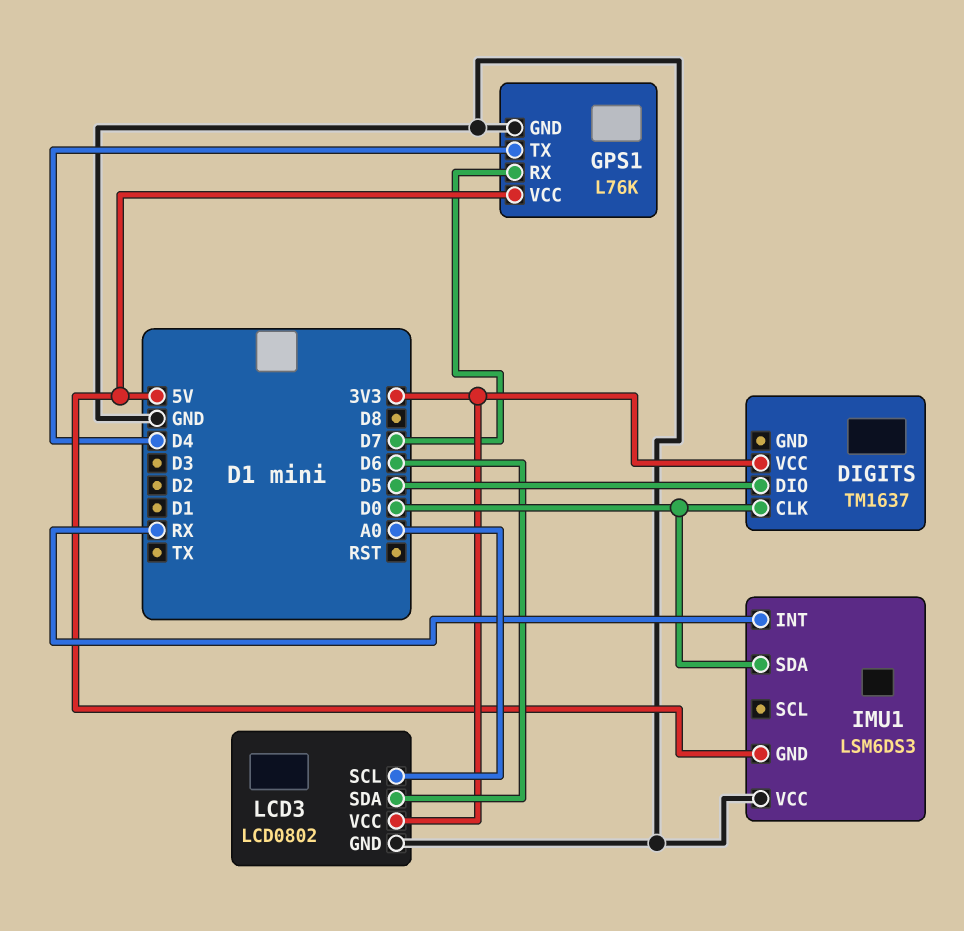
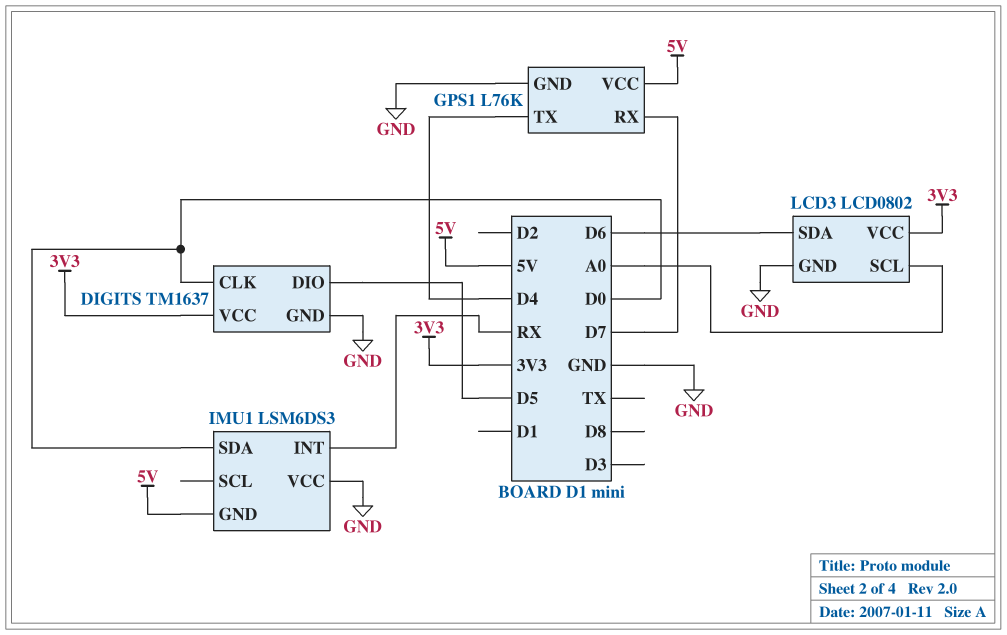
DIGITS pin GND: none -> GND

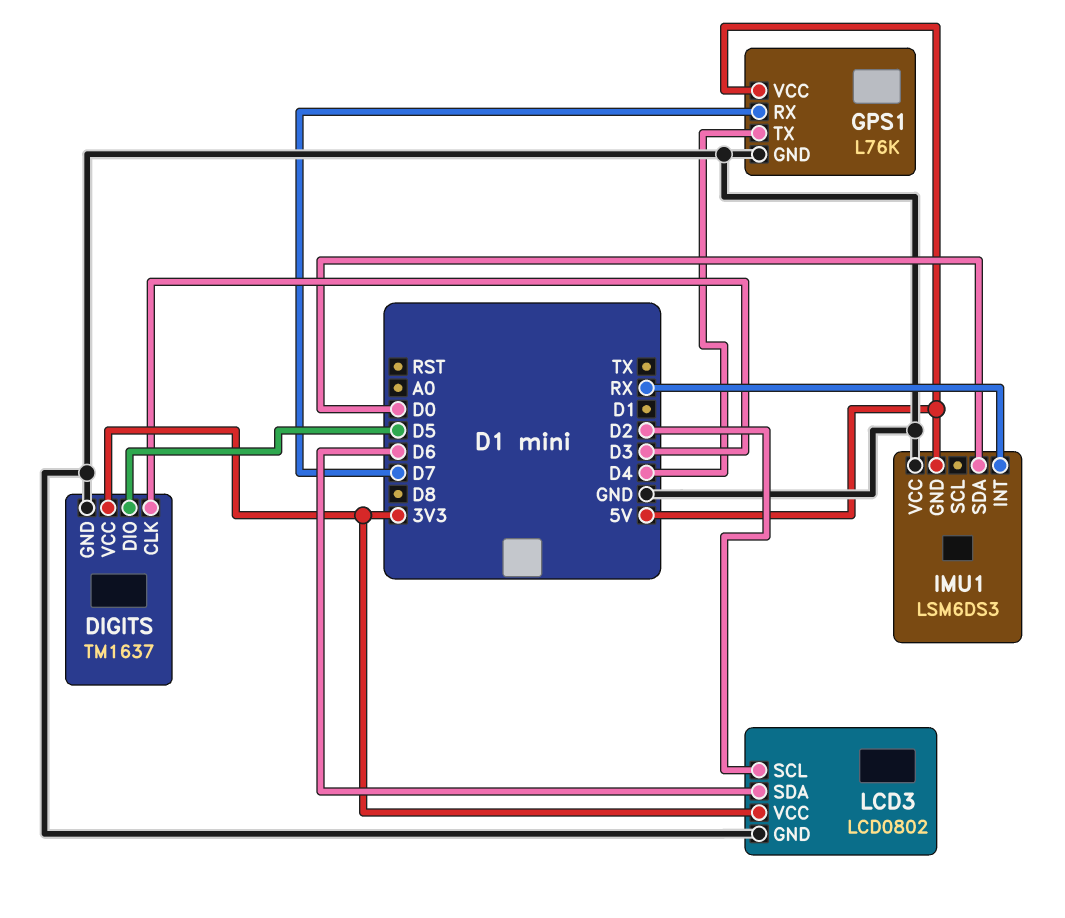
DIGITS pin CLK: D0 -> D3
LCD3 pin SCL: A0 -> D2

